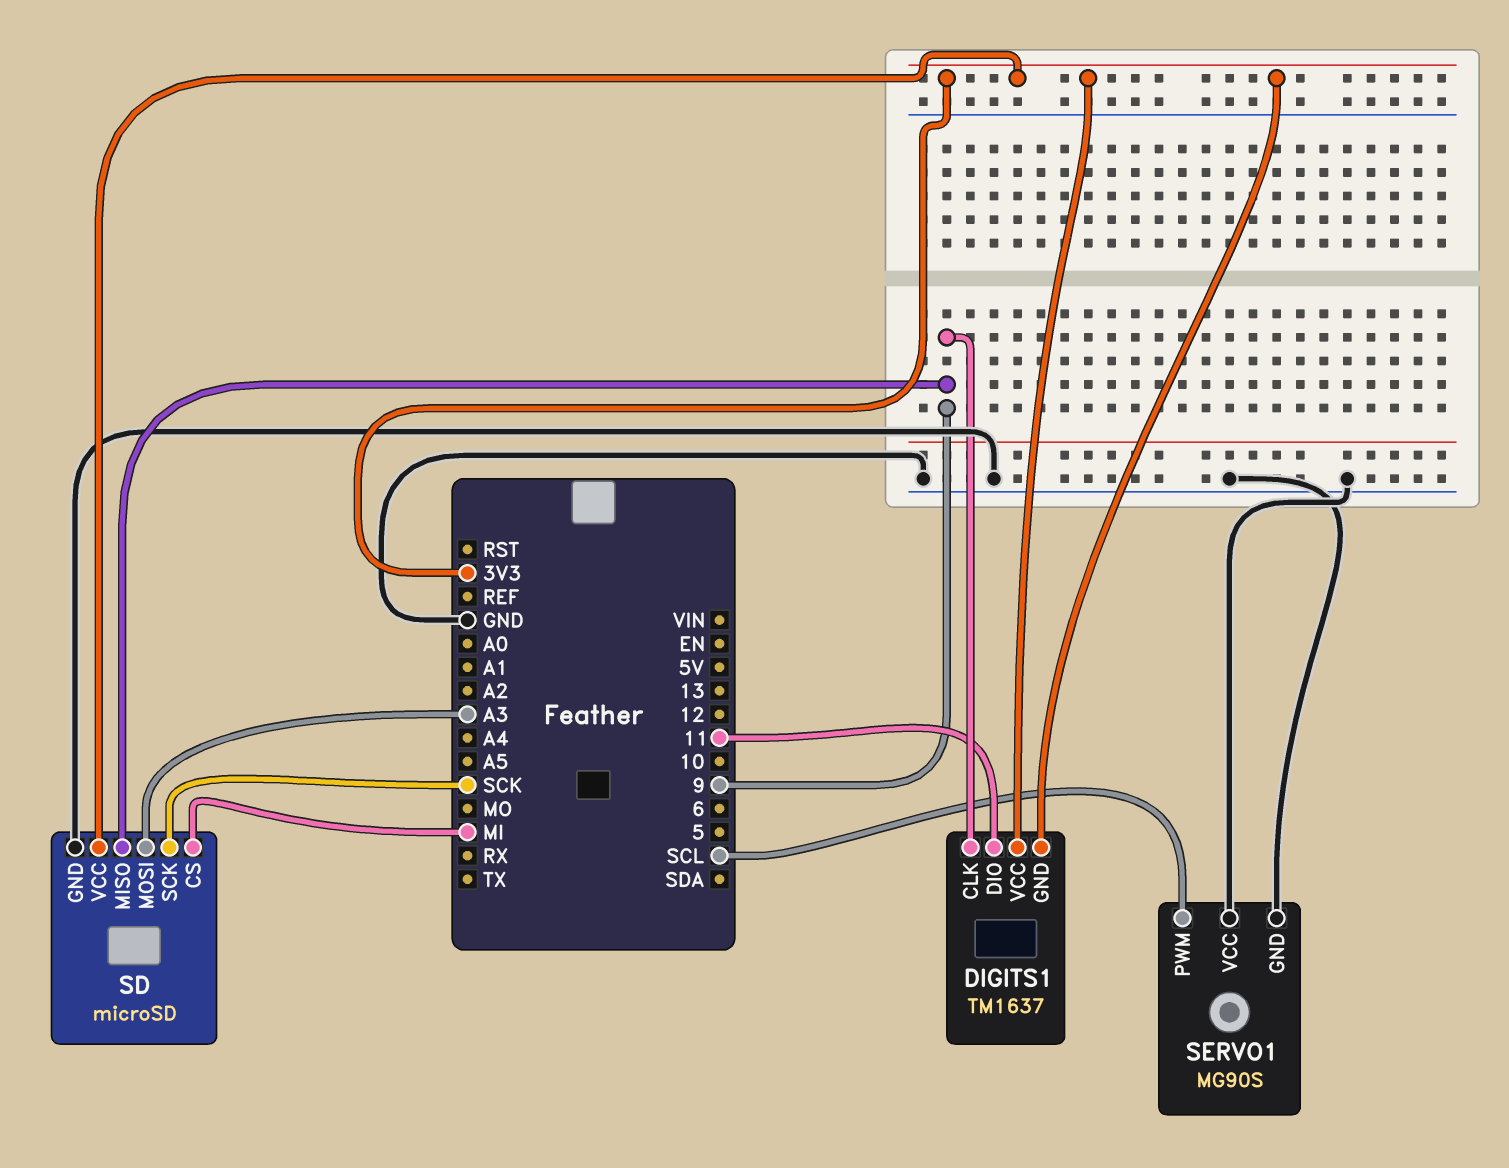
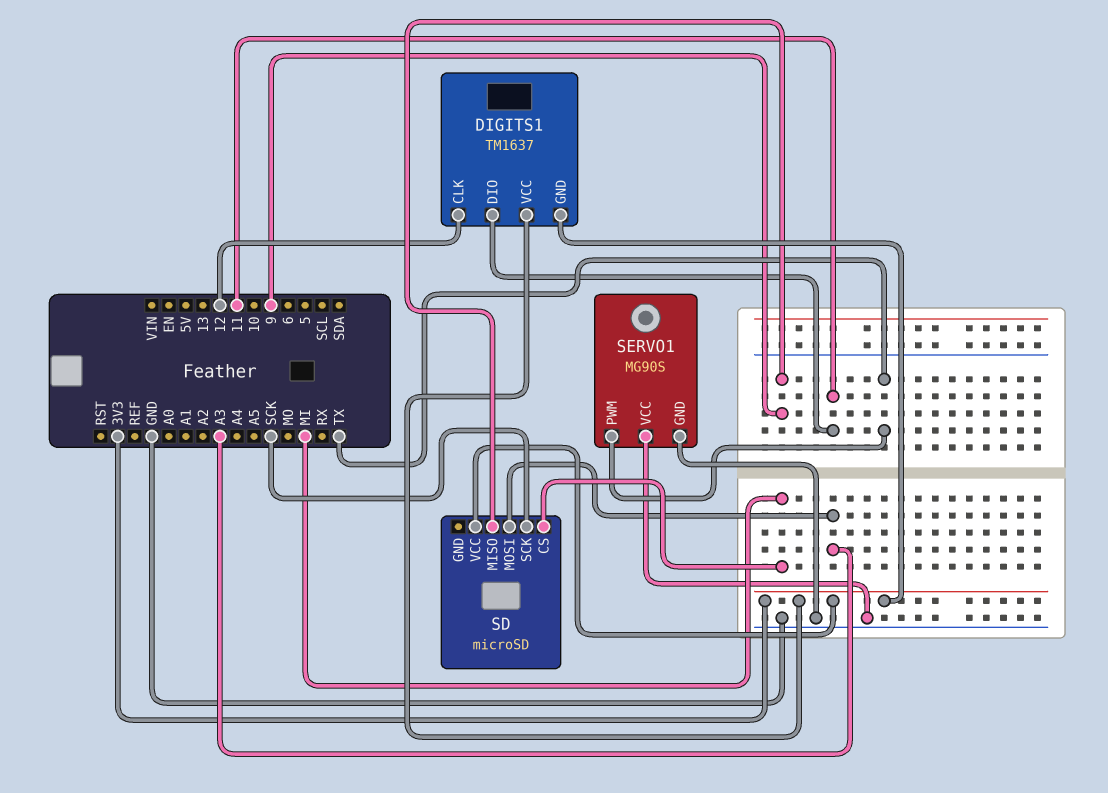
DIGITS1 pin CLK: 9 -> 12
SD pin GND: GND -> none
SERVO1 pin PWM: SCL -> TX

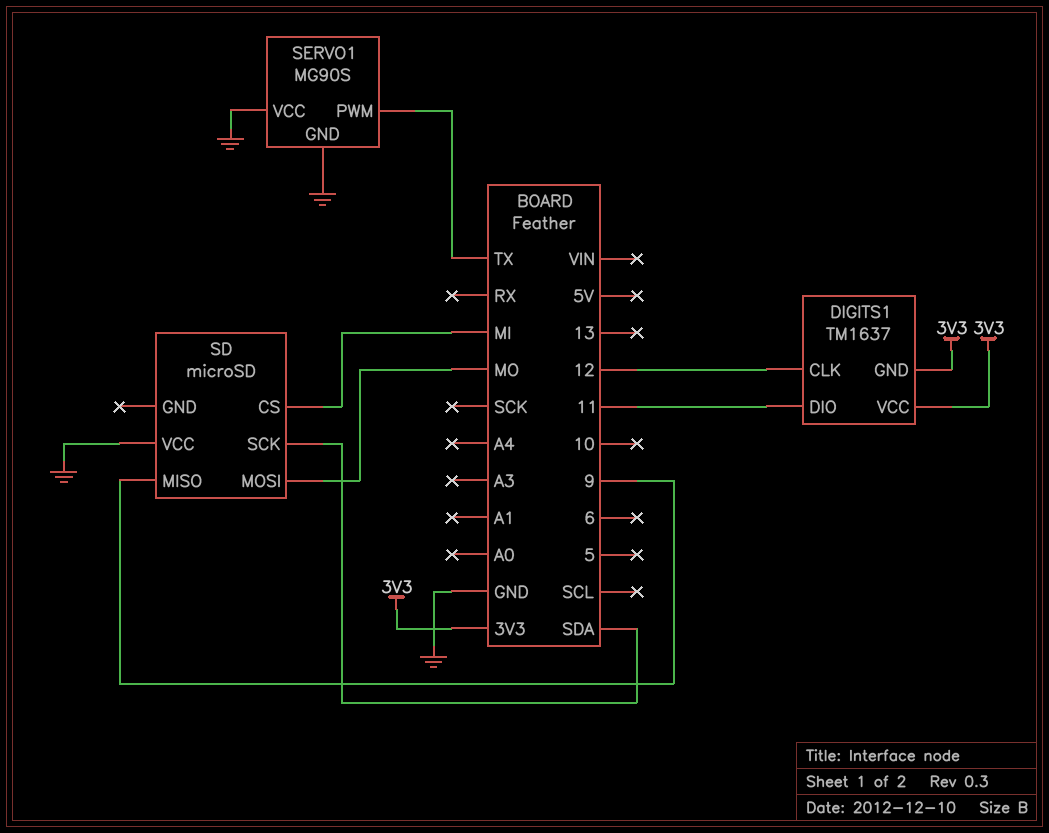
SD pin MOSI: A3 -> MO
SD pin SCK: SCK -> SDA
SD pin VCC: 3V3 -> GND

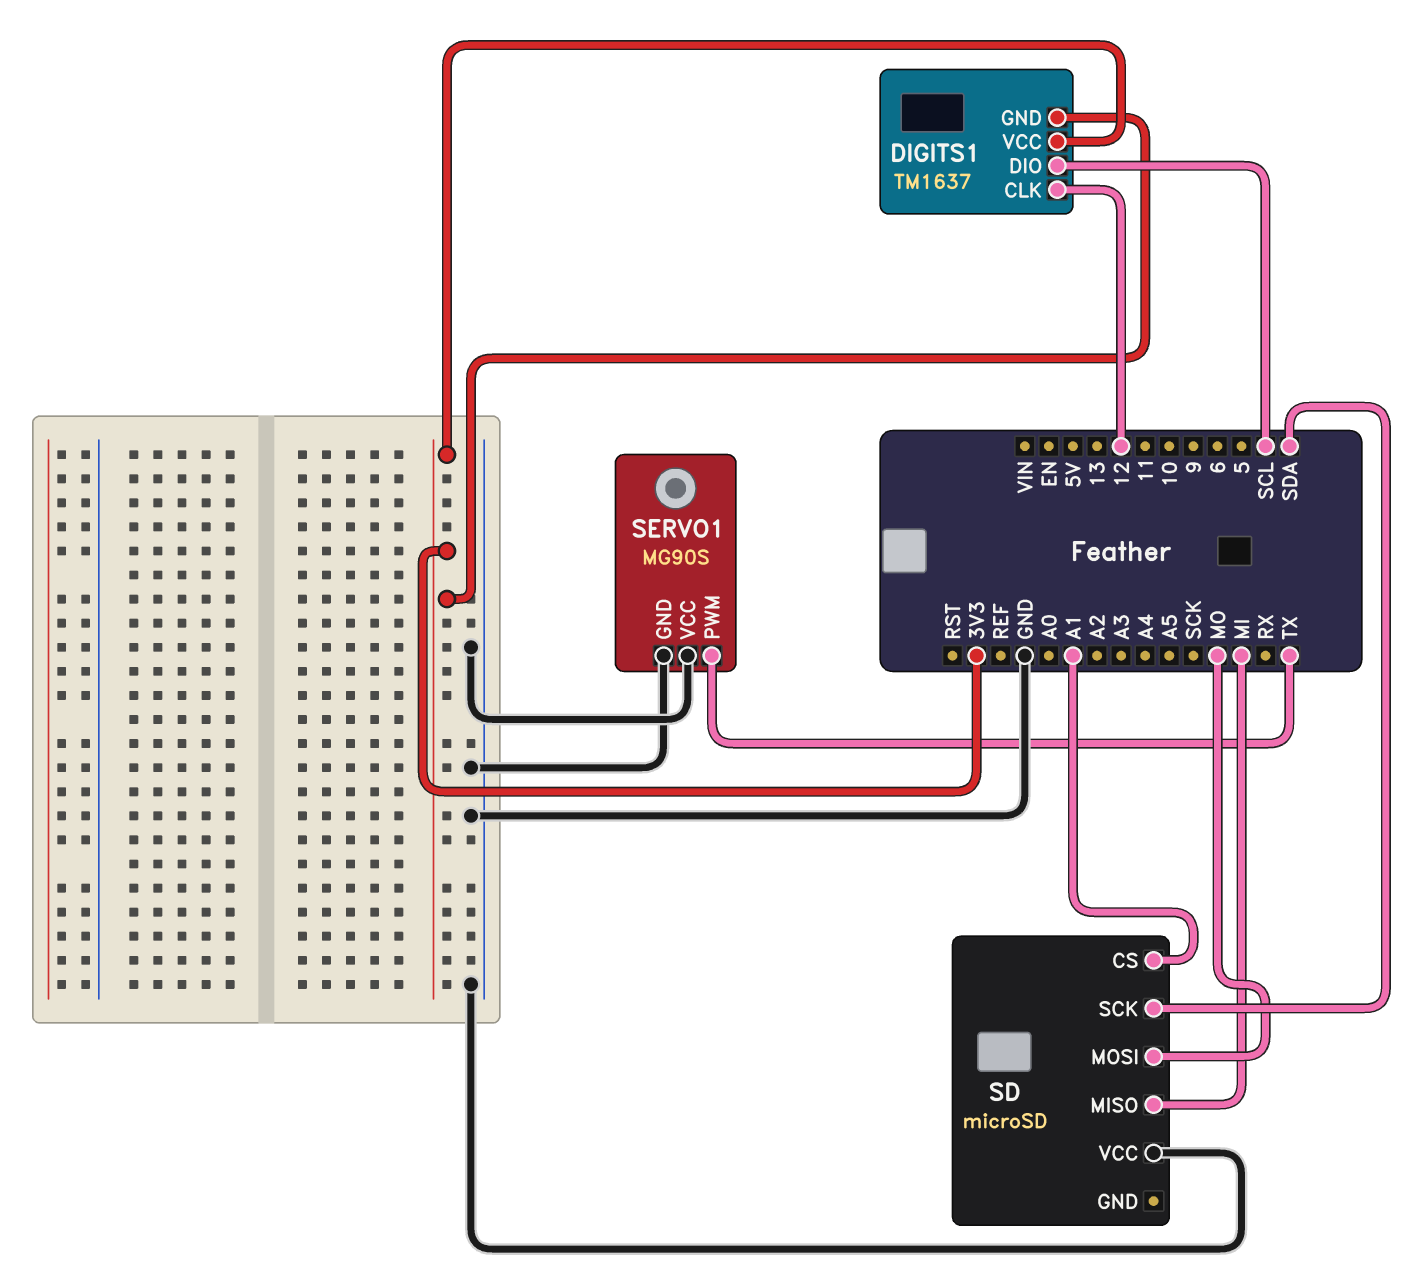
DIGITS1 pin DIO: 11 -> SCL
SD pin CS: MI -> A1
SD pin MISO: 9 -> MI

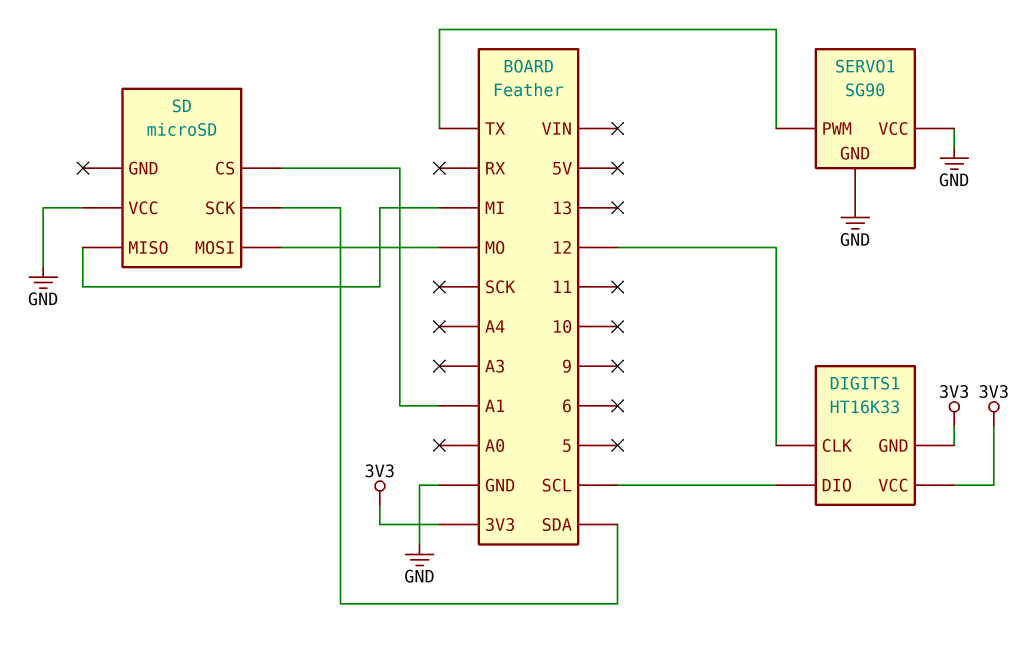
DIGITS1: TM1637 -> HT16K33
SERVO1: MG90S -> SG90

